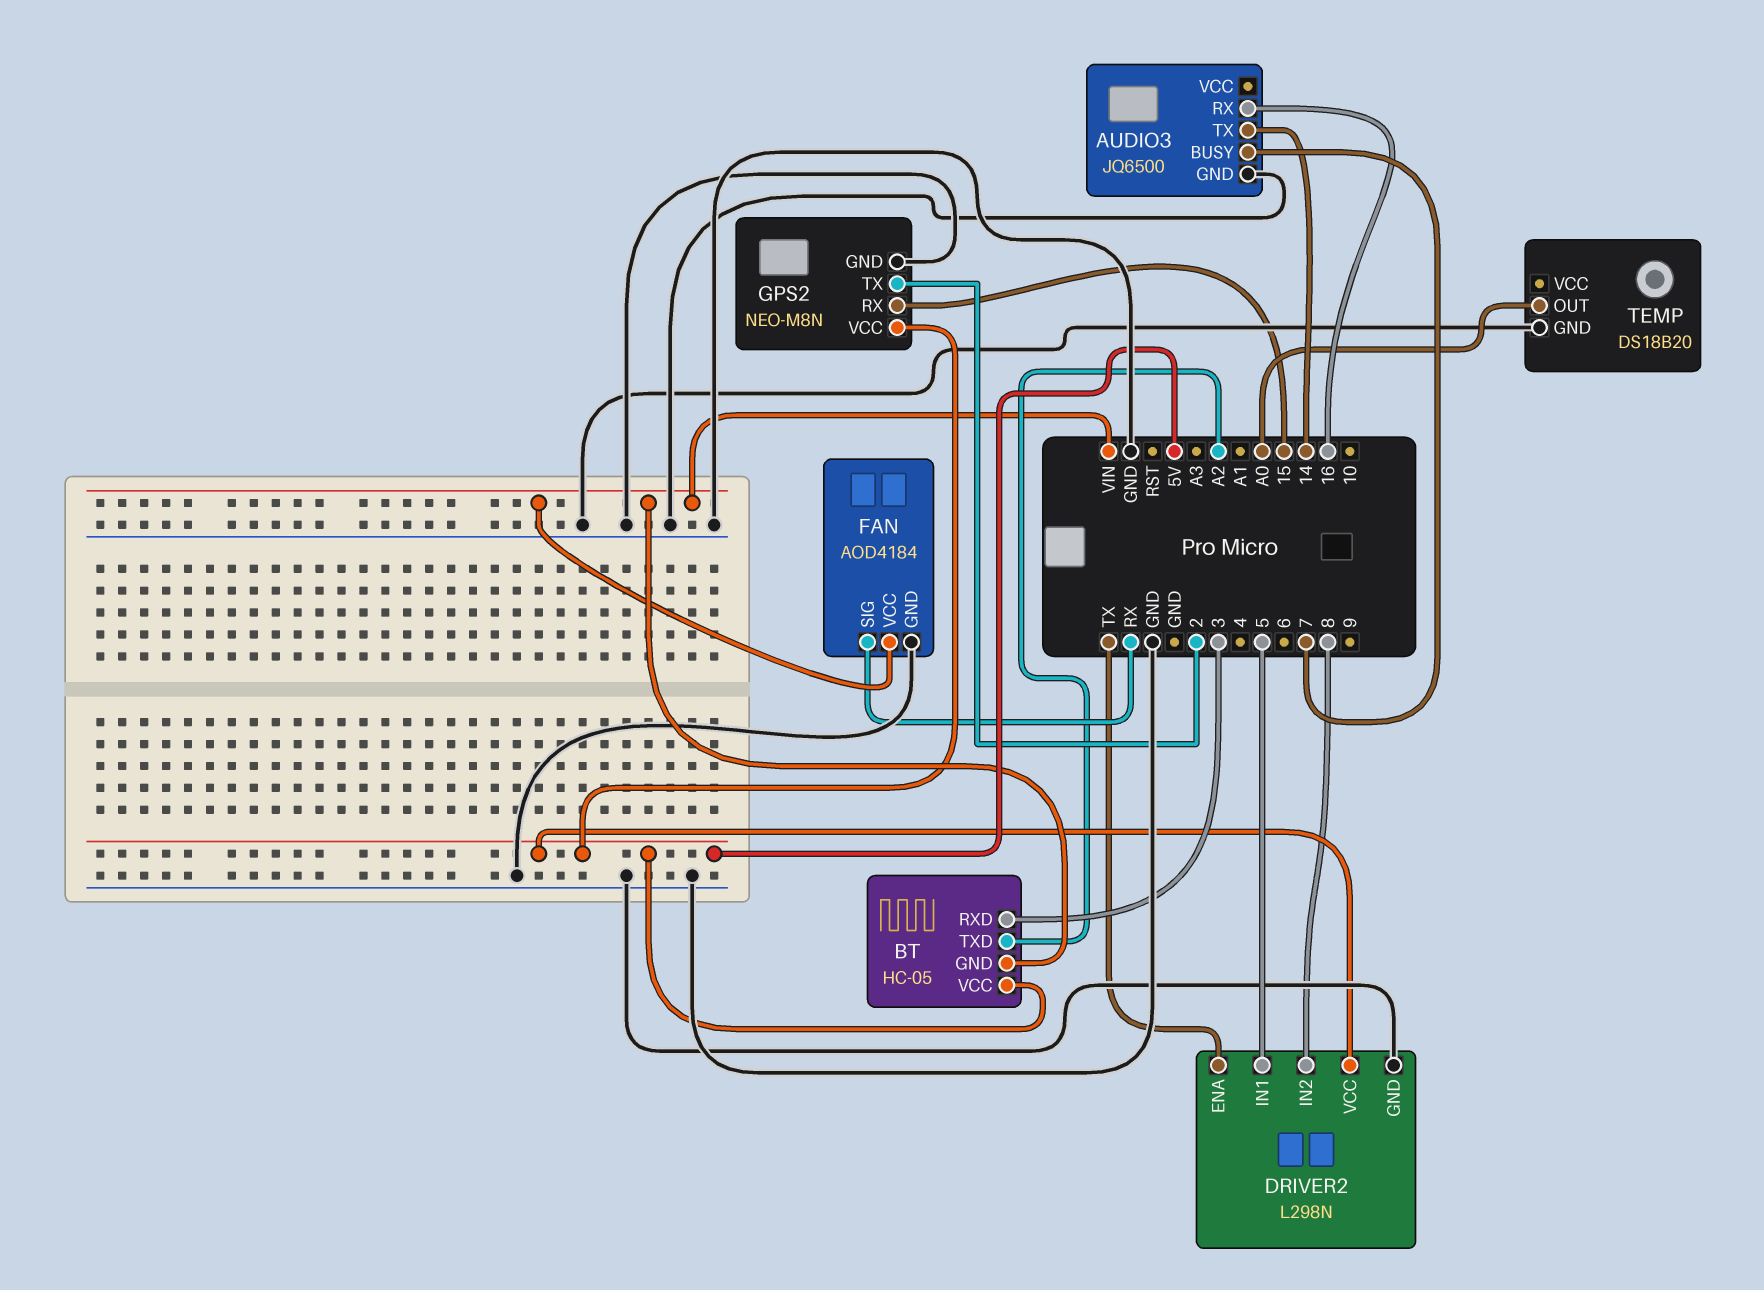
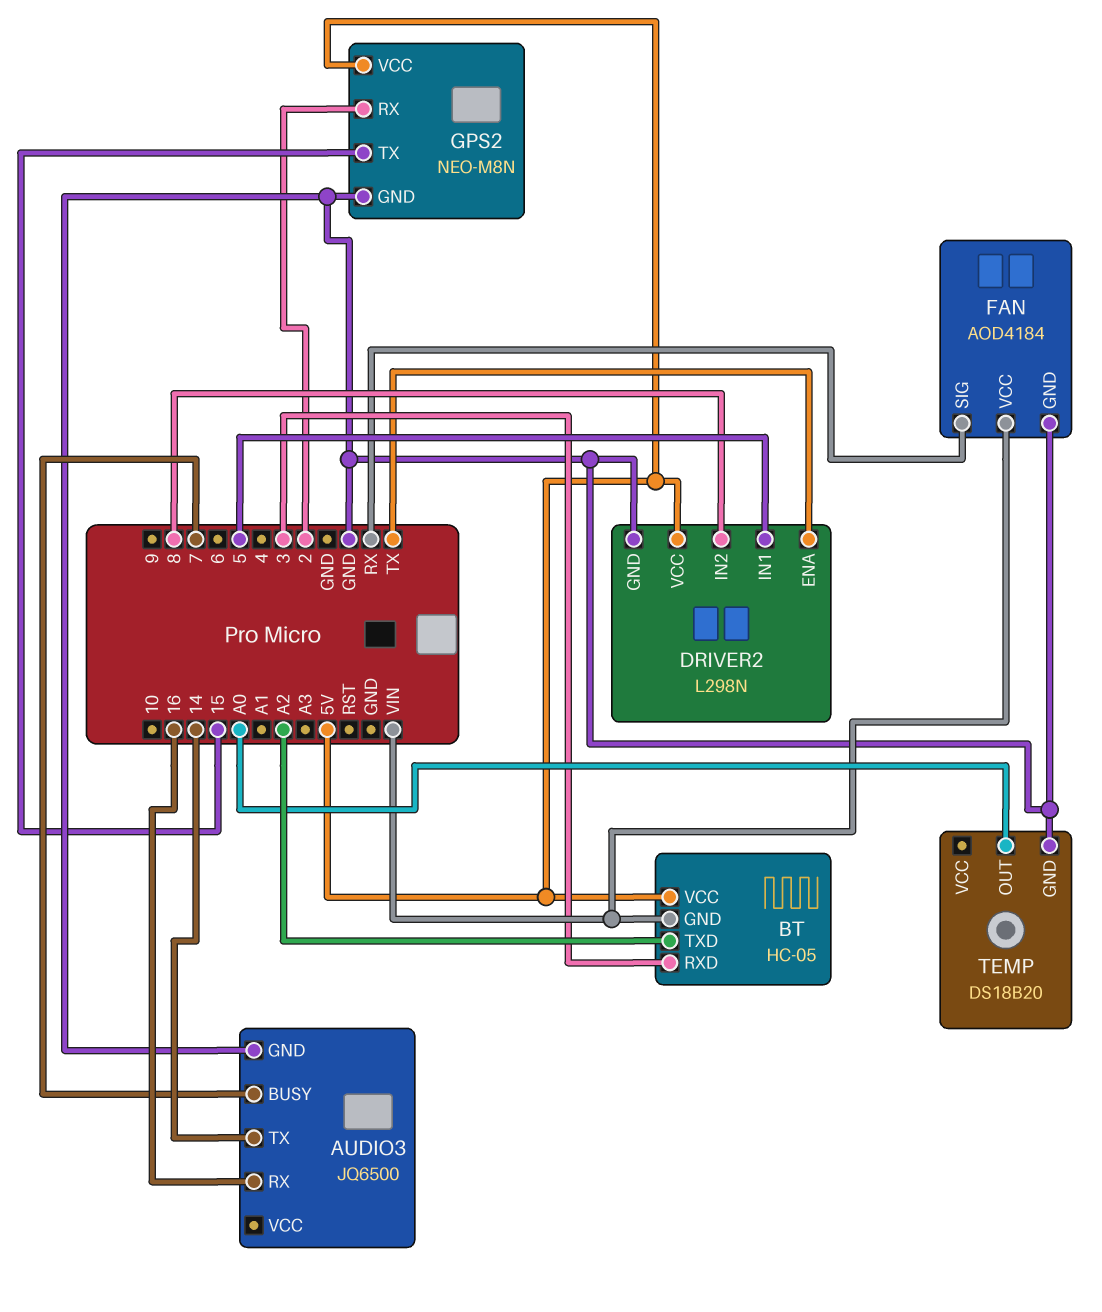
GPS2 pin RX: 15 -> 2
GPS2 pin TX: 2 -> 15

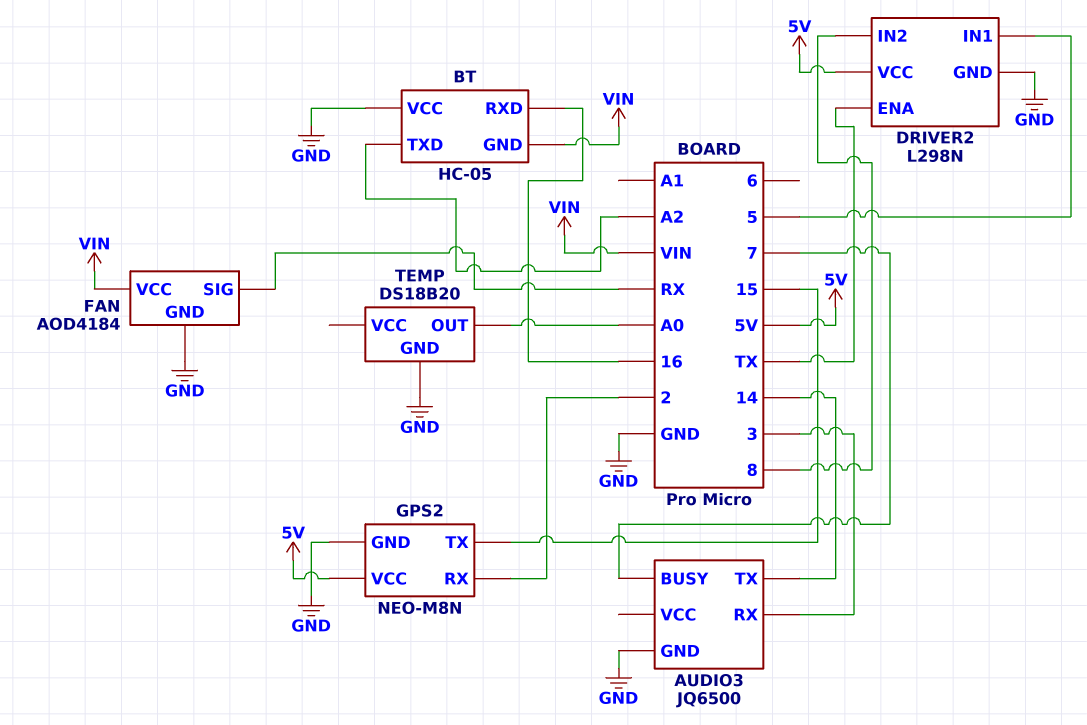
AUDIO3 pin RX: 16 -> 3
BT pin RXD: 3 -> 16
BT pin VCC: 5V -> GND

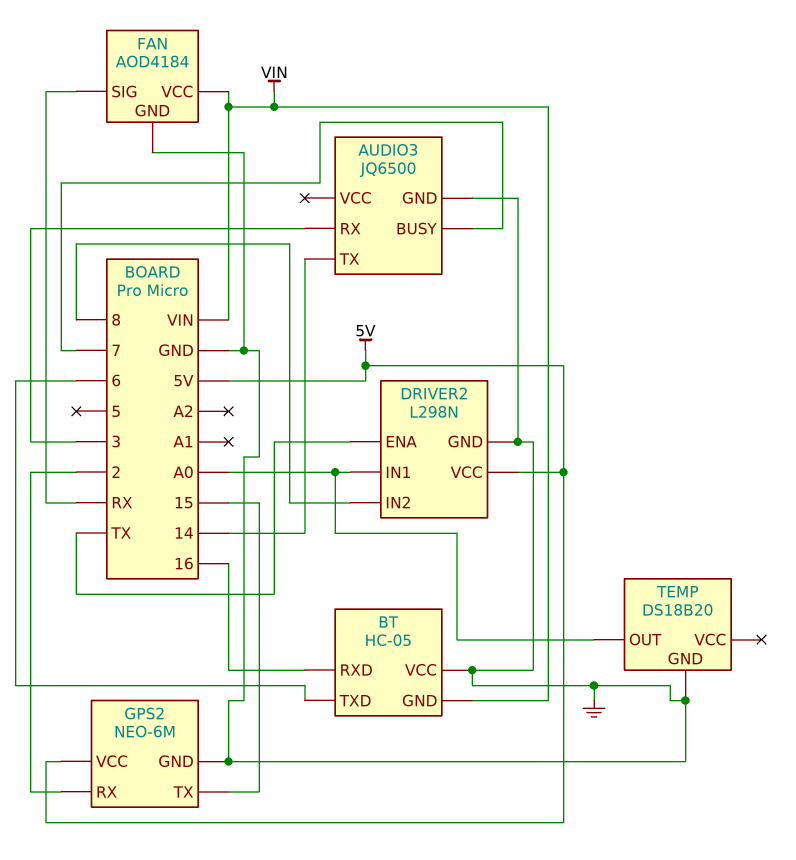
BT pin TXD: A2 -> 6
DRIVER2 pin IN1: 5 -> A0
GPS2: NEO-M8N -> NEO-6M

